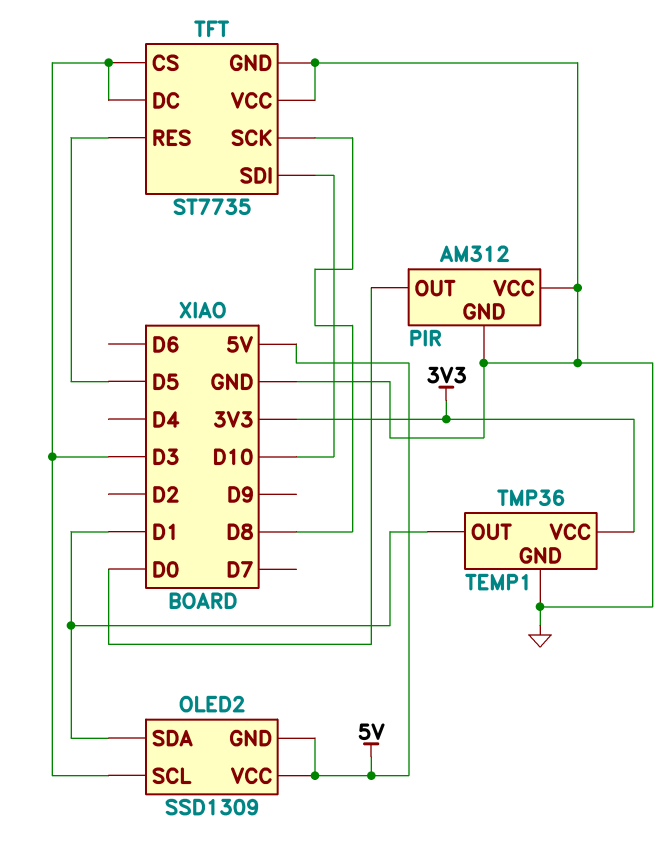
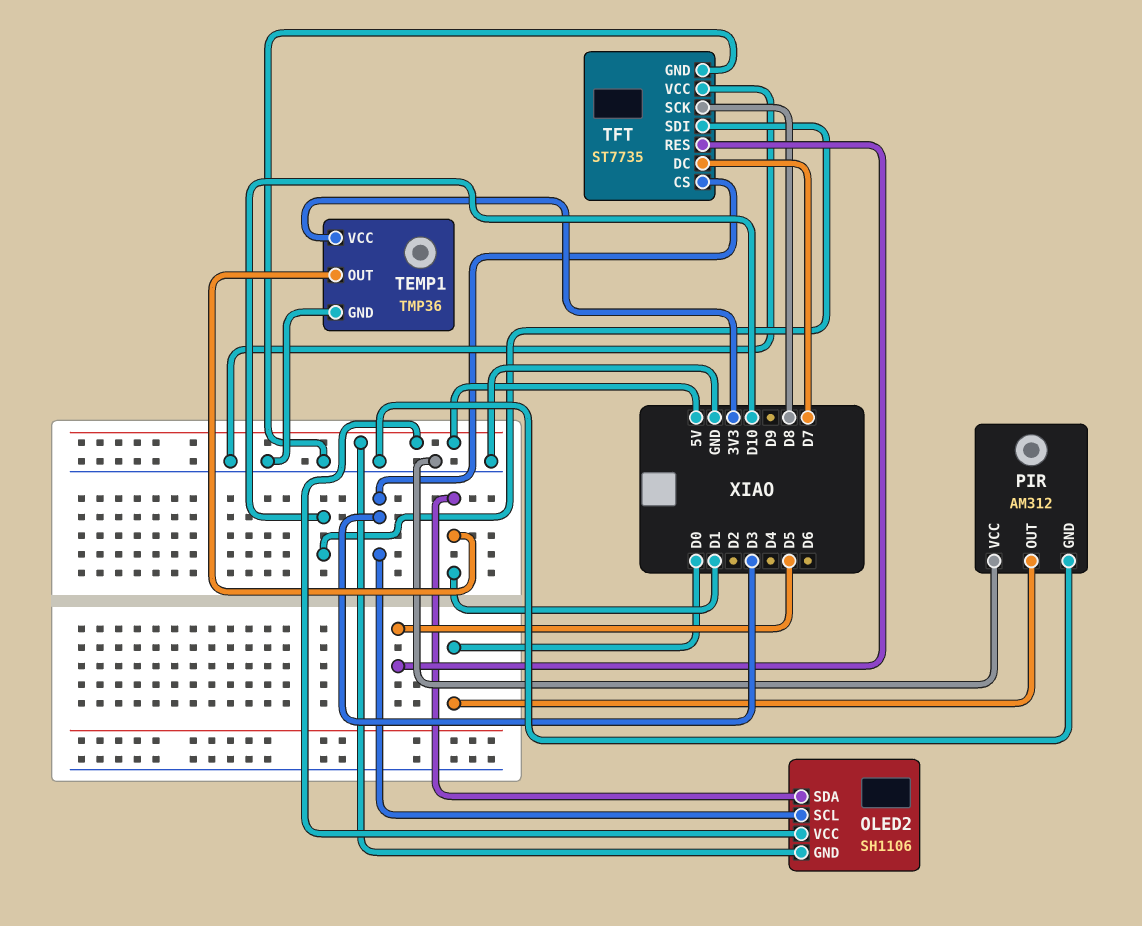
OLED2: SSD1309 -> SH1106
TFT pin DC: D3 -> D7

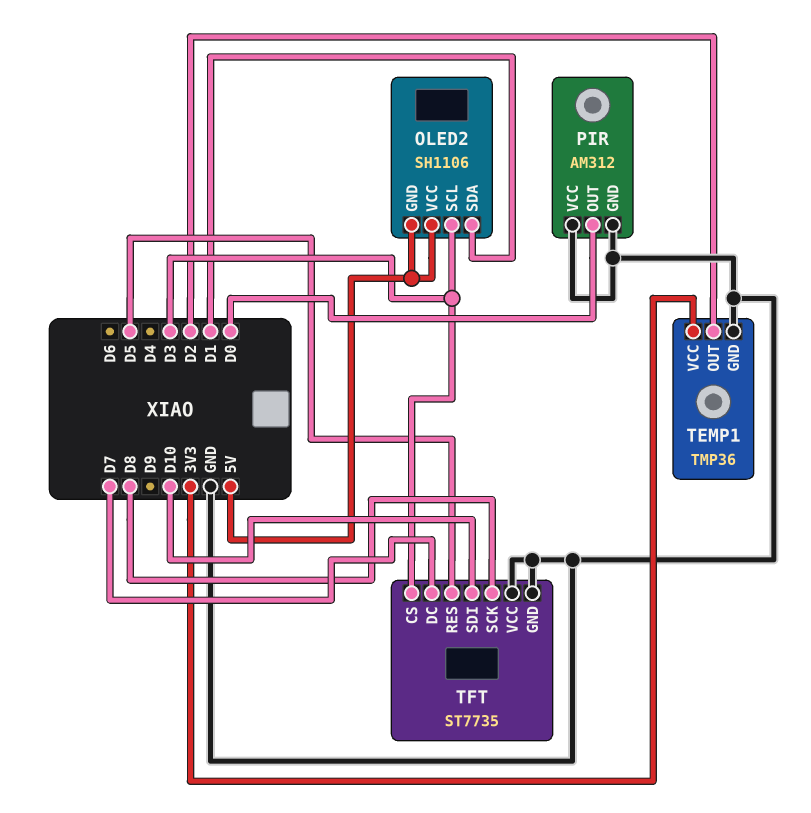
TEMP1 pin OUT: D1 -> D2

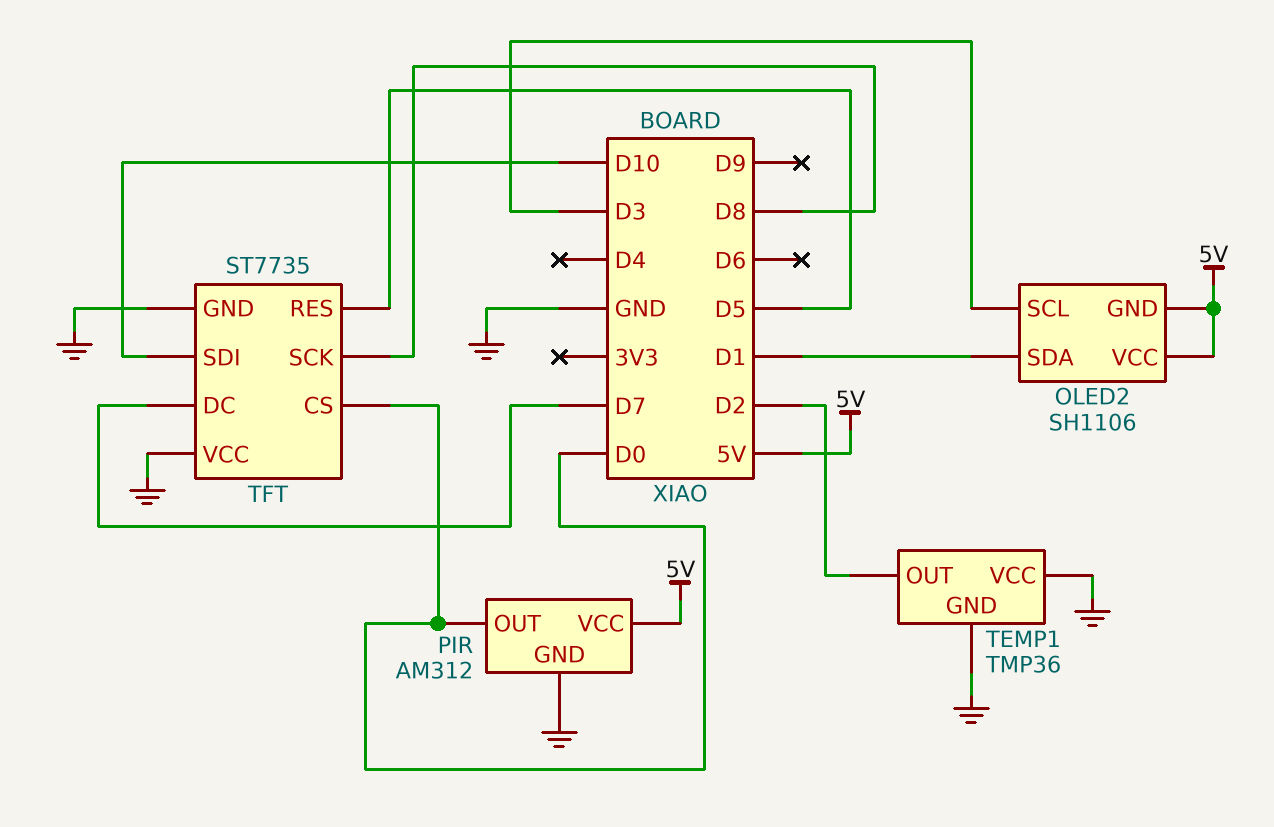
PIR pin VCC: GND -> 5V
TEMP1 pin VCC: 3V3 -> GND
TFT pin CS: D3 -> D0

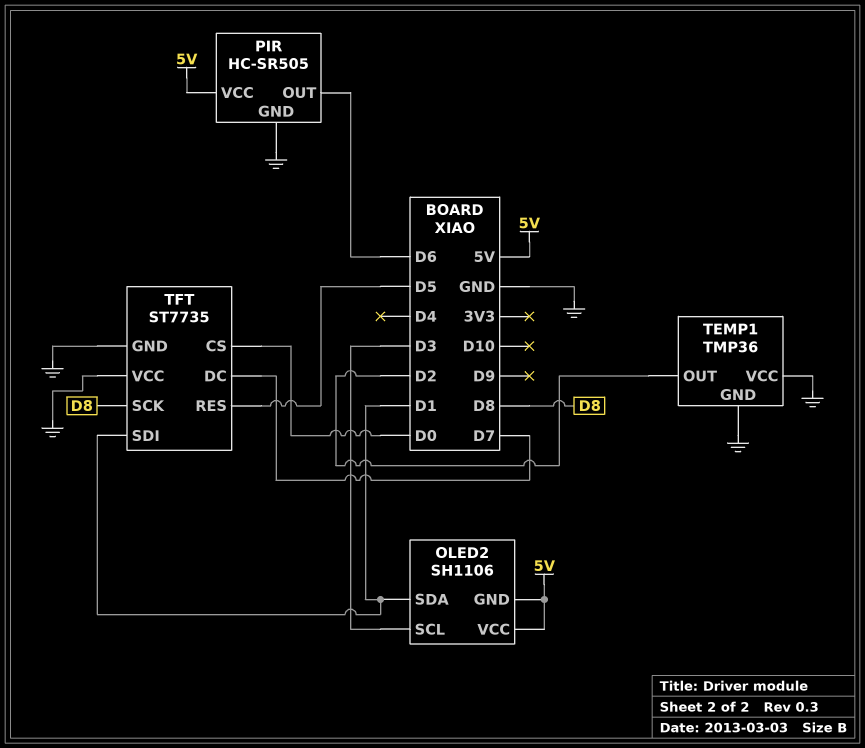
PIR: AM312 -> HC-SR505
PIR pin OUT: D0 -> D6
TFT pin SDI: D10 -> D1

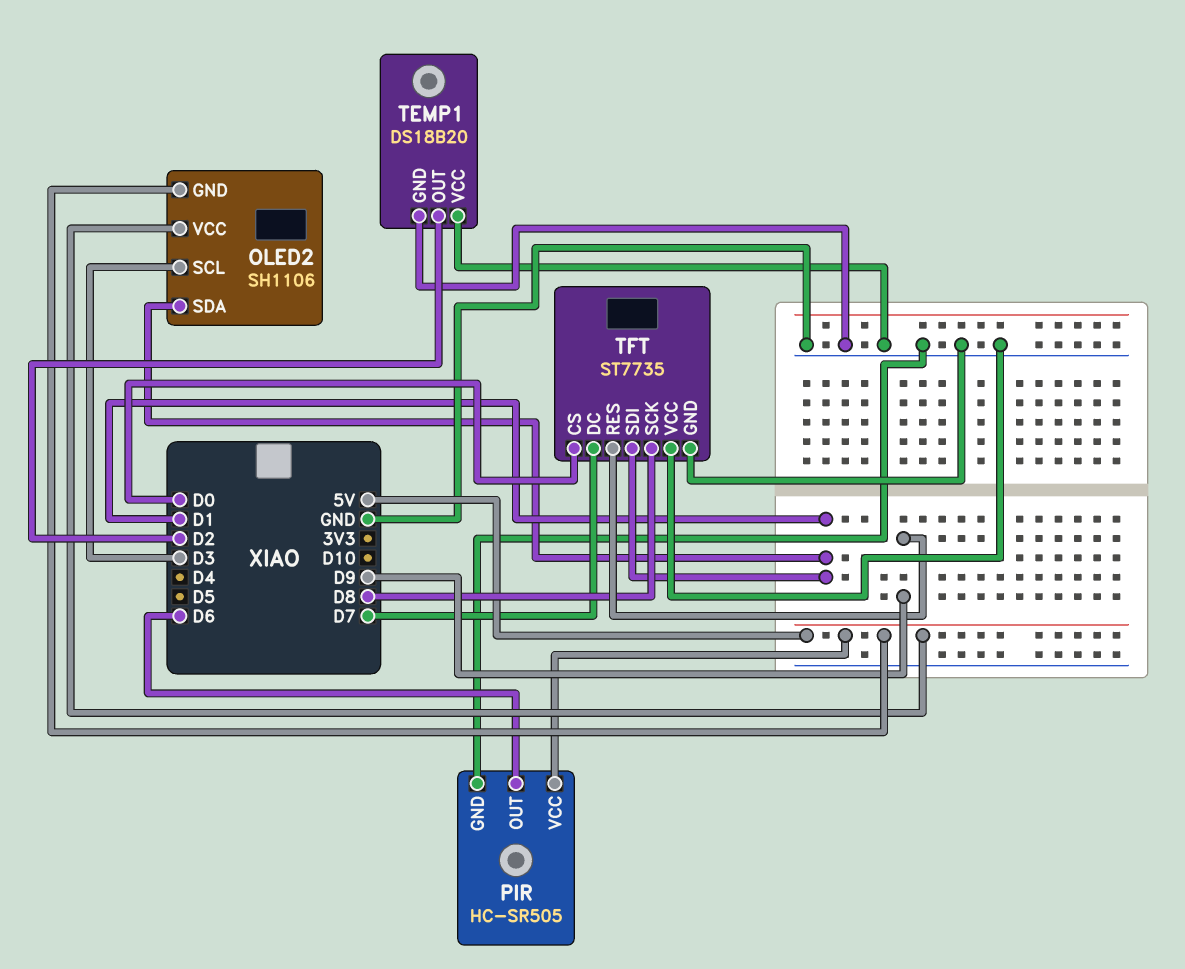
TEMP1: TMP36 -> DS18B20
TFT pin RES: D5 -> D9

